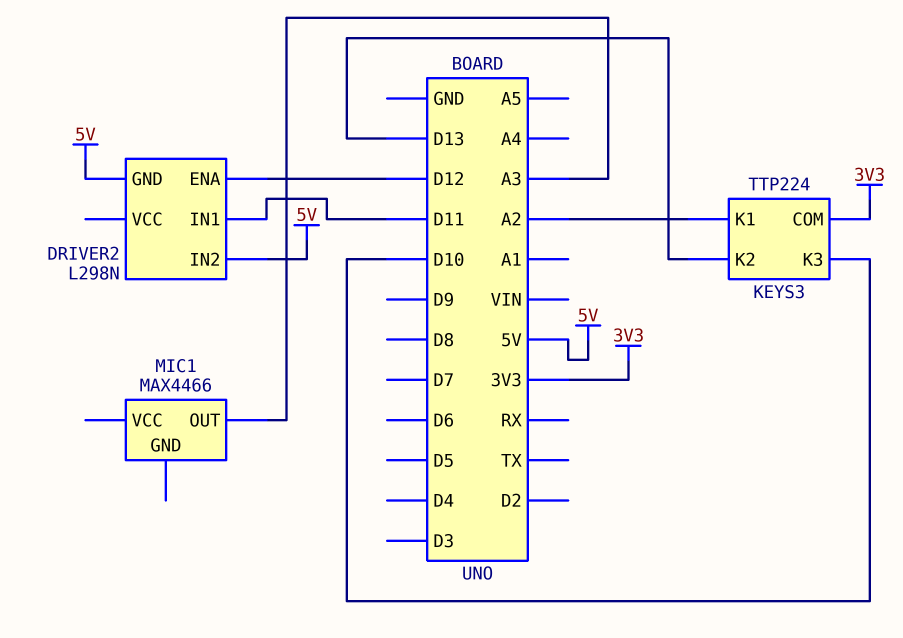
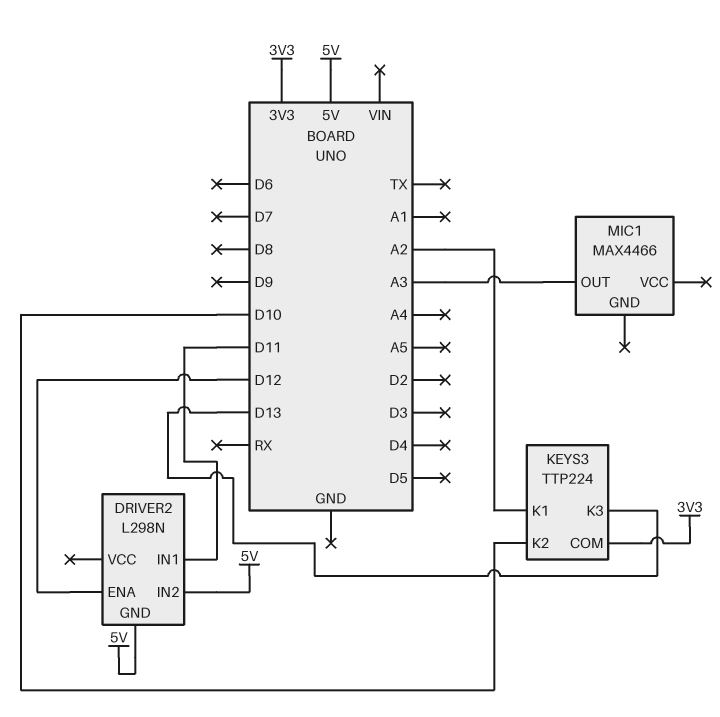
KEYS3 pin K2: D13 -> D10
KEYS3 pin K3: D10 -> D13

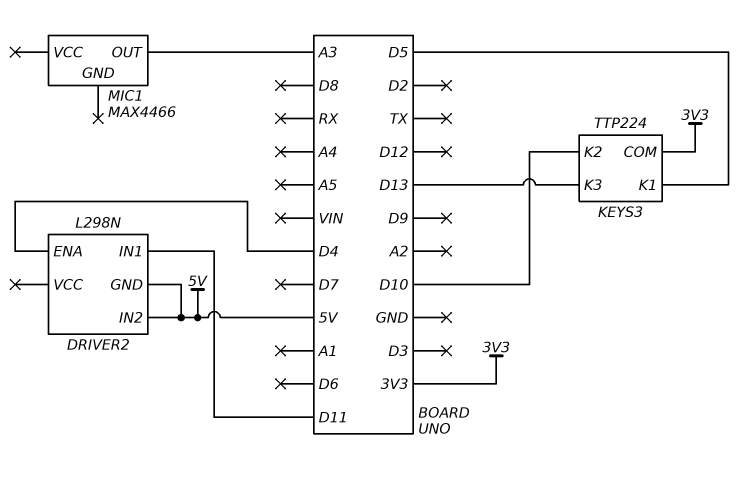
DRIVER2 pin ENA: D12 -> D4
KEYS3 pin K1: A2 -> D5

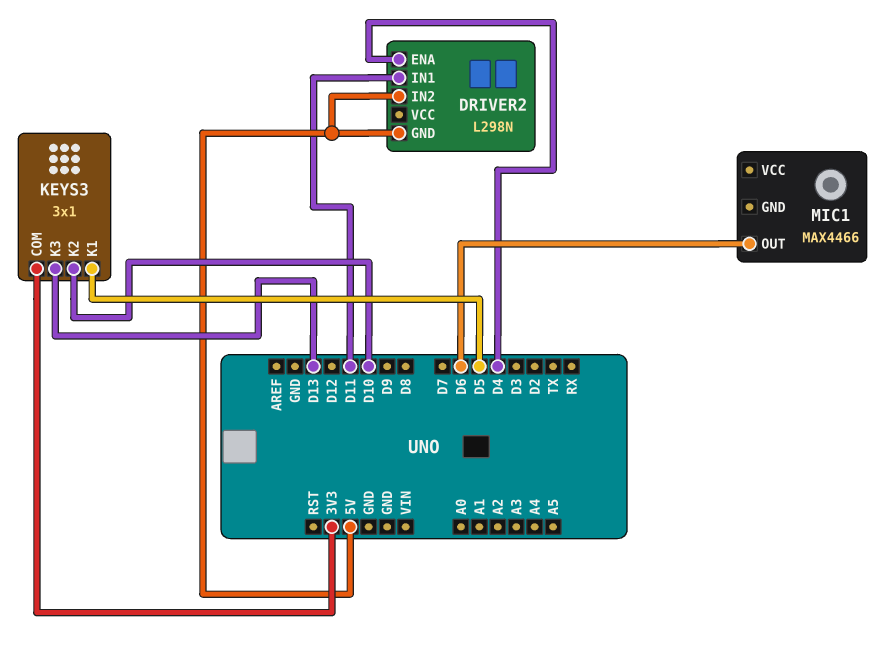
KEYS3: TTP224 -> 3x1
MIC1 pin OUT: A3 -> D6

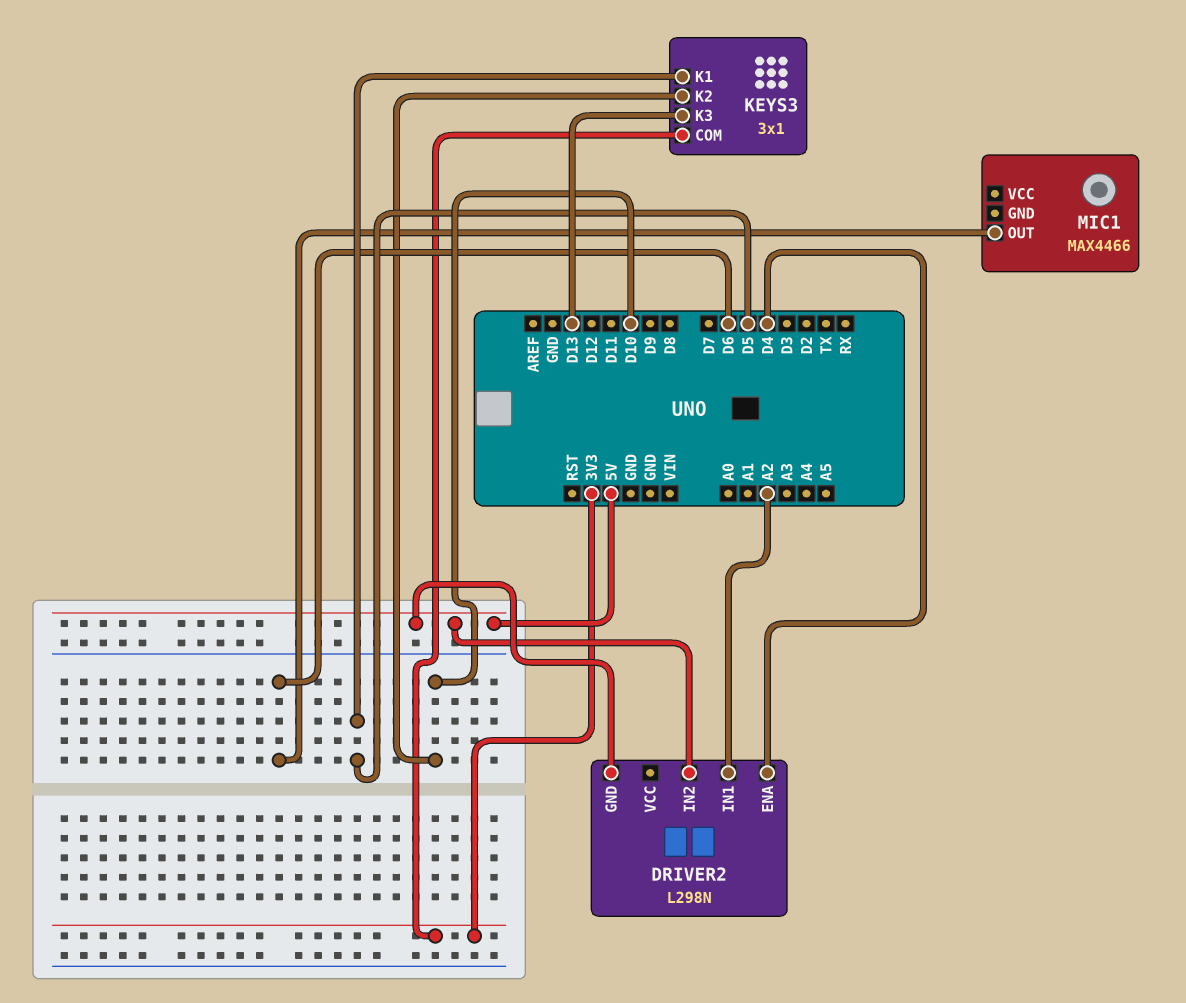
DRIVER2 pin IN1: D11 -> A2

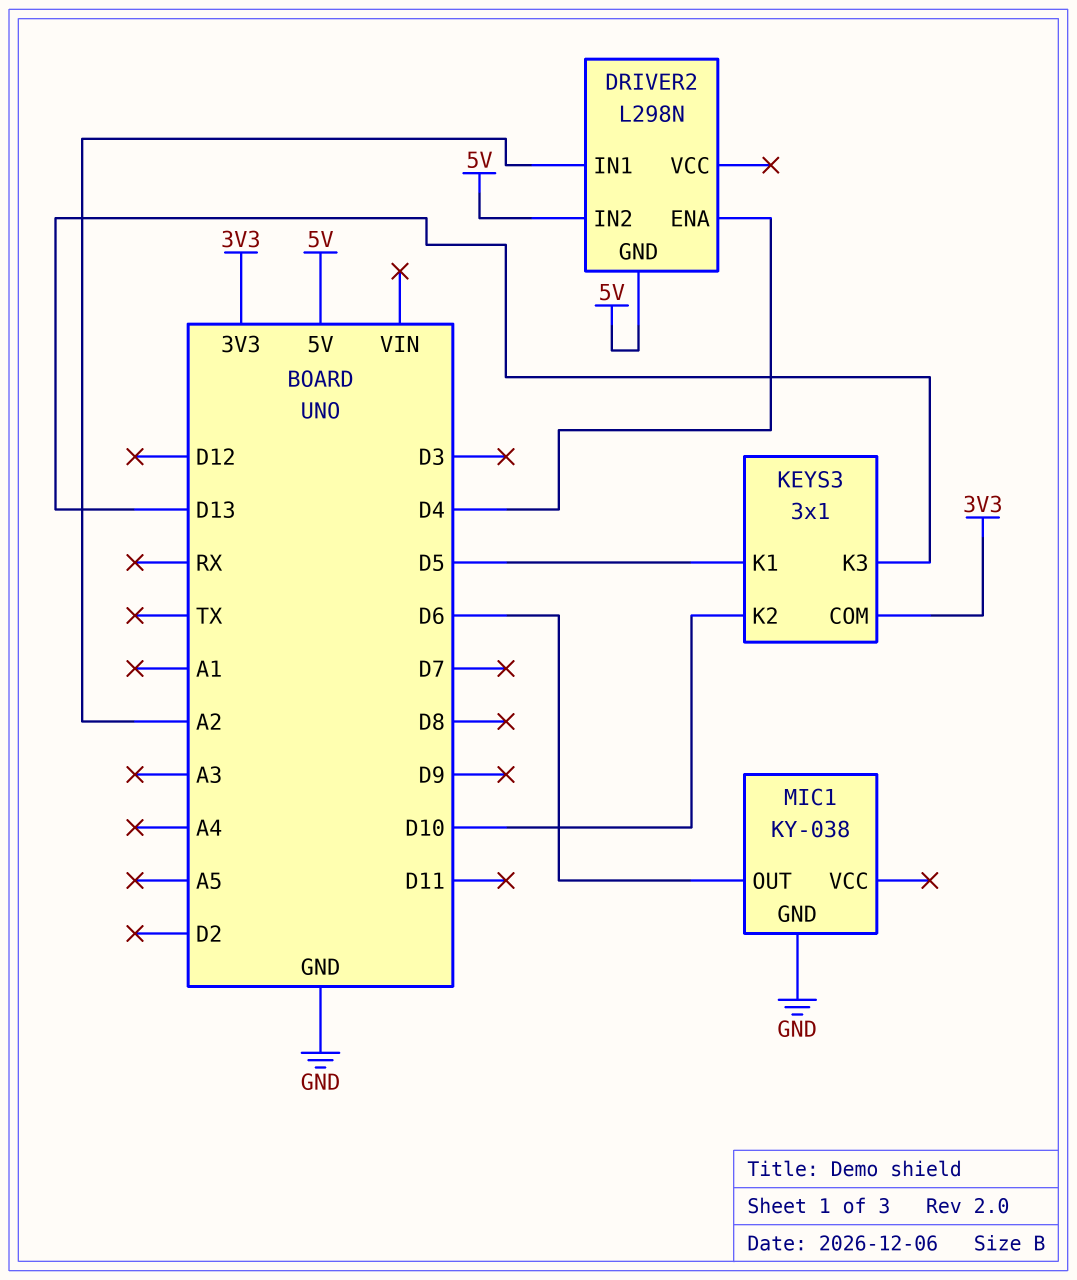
MIC1: MAX4466 -> KY-038
MIC1 pin GND: none -> GND

